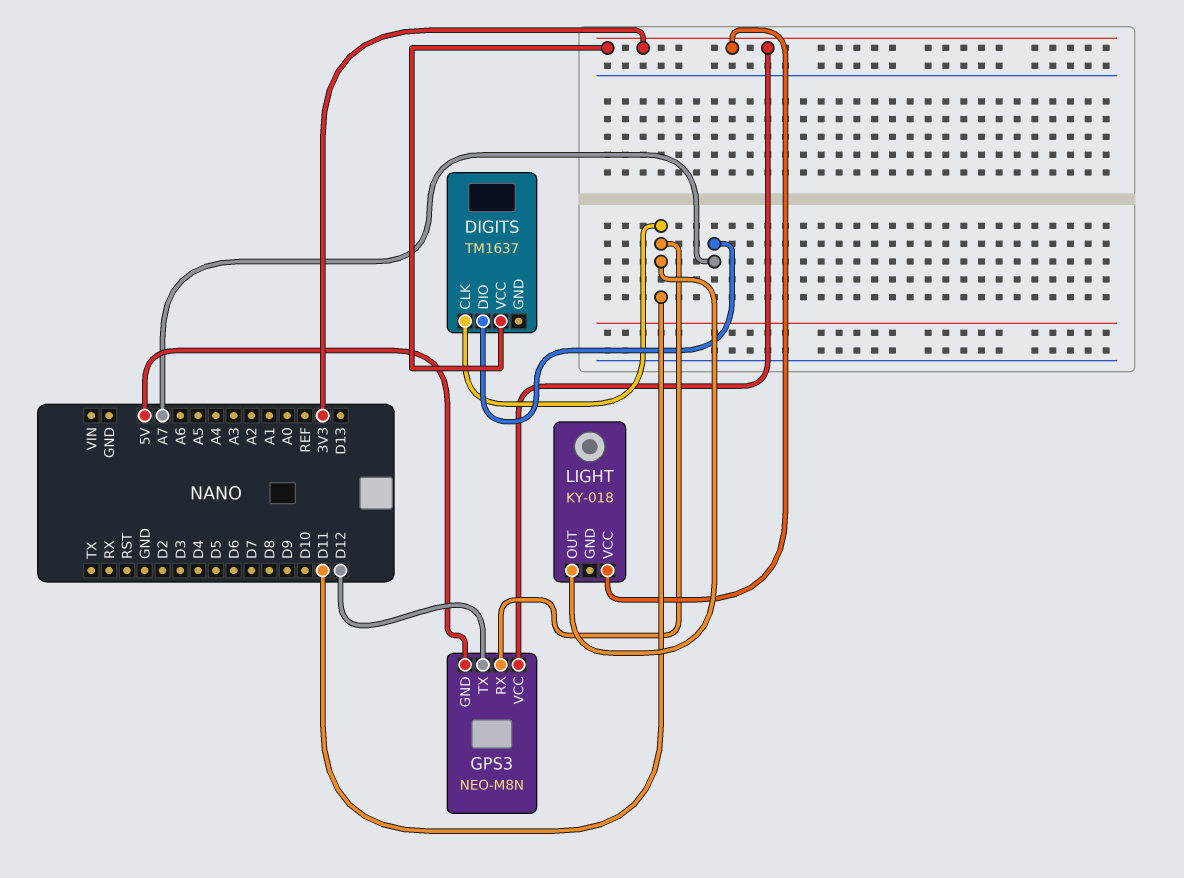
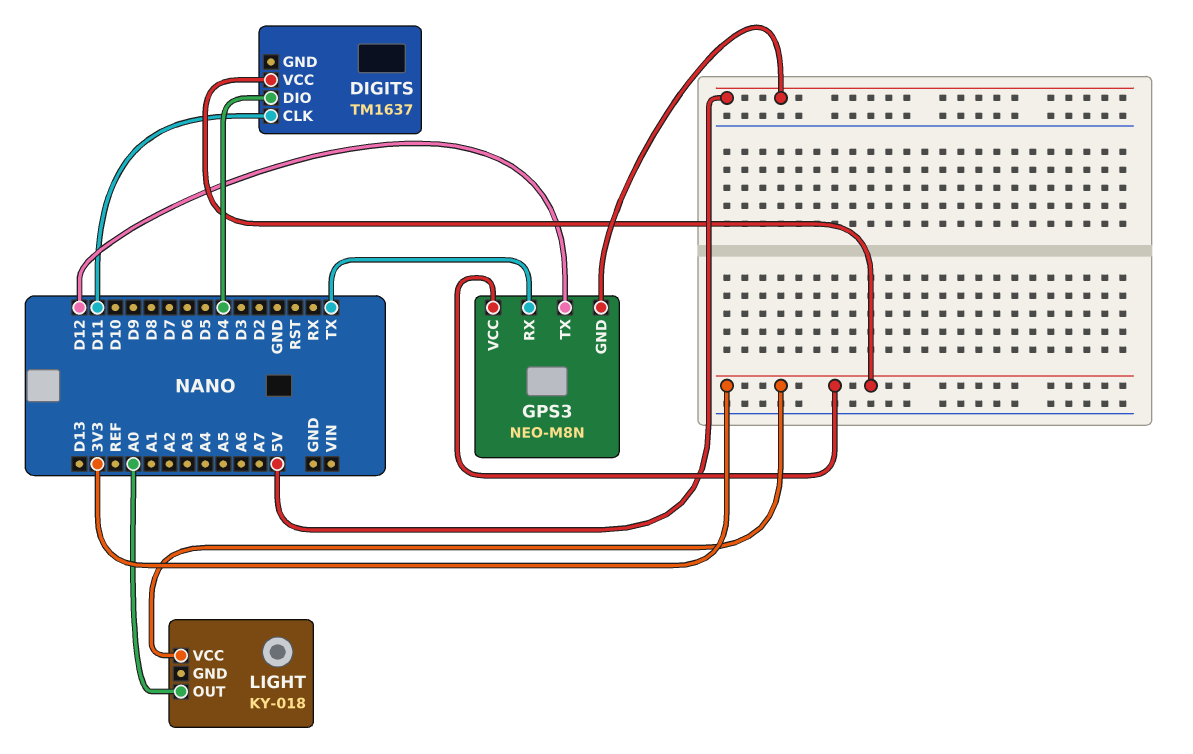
DIGITS pin DIO: A7 -> D4
GPS3 pin RX: D11 -> TX
LIGHT pin OUT: D11 -> A0

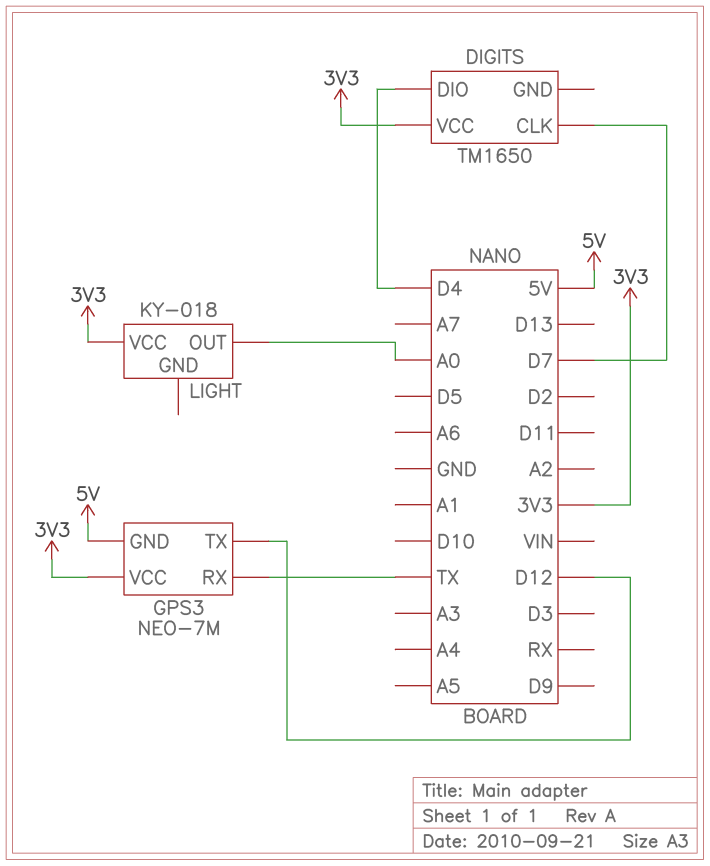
DIGITS: TM1637 -> TM1650
DIGITS pin CLK: D11 -> D7
GPS3: NEO-M8N -> NEO-7M

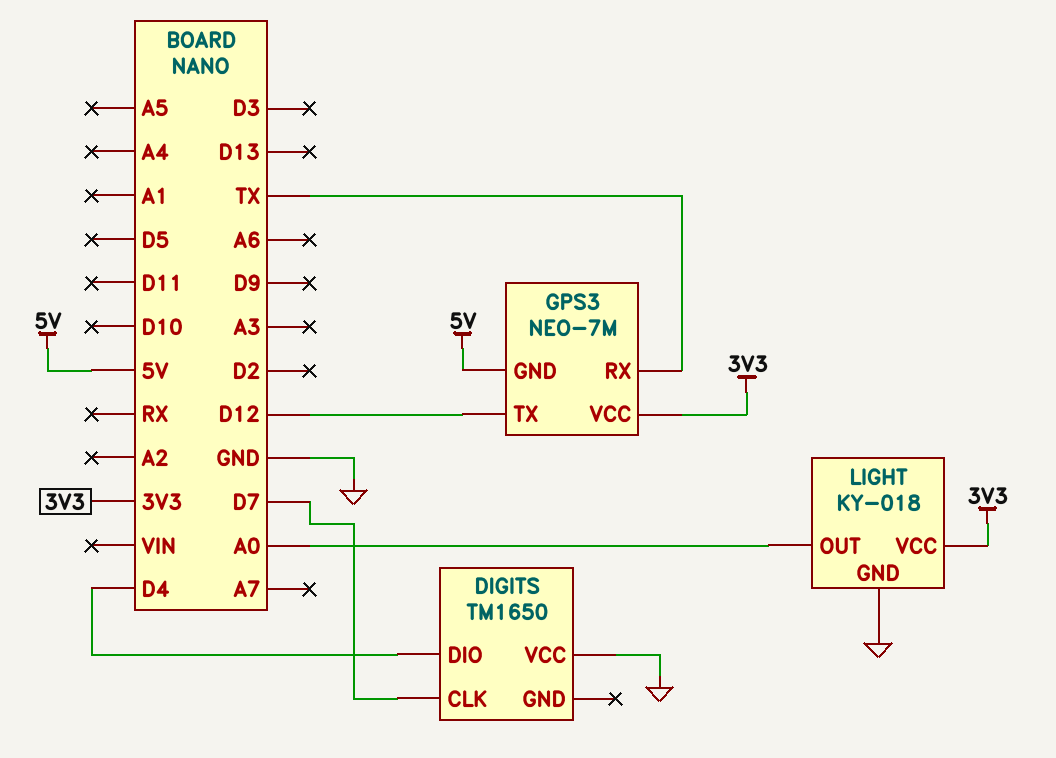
DIGITS pin VCC: 3V3 -> GND
LIGHT pin GND: none -> GND

